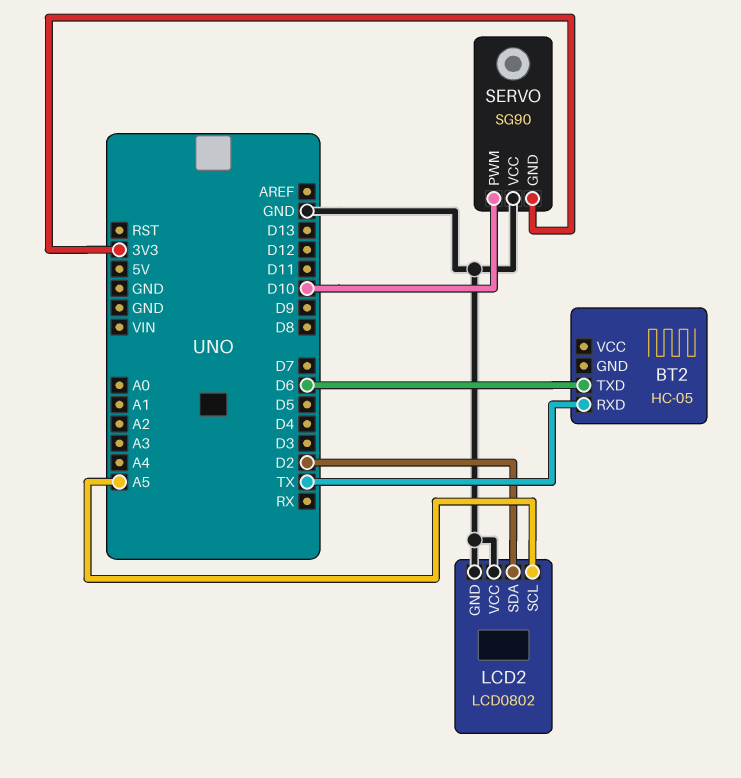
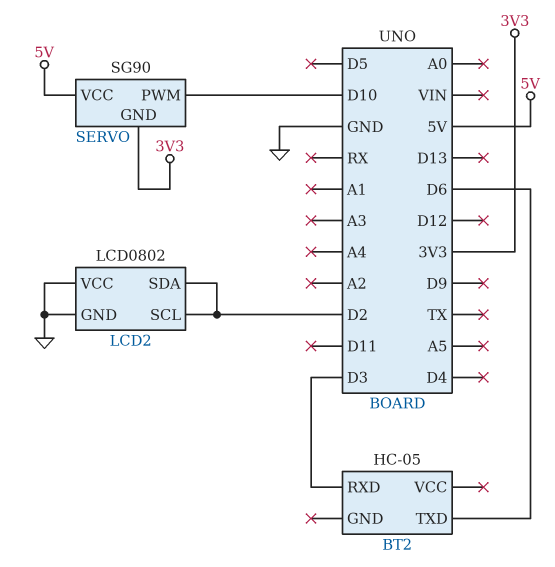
BT2 pin RXD: TX -> D3
LCD2 pin SCL: A5 -> D2
SERVO pin VCC: GND -> 5V

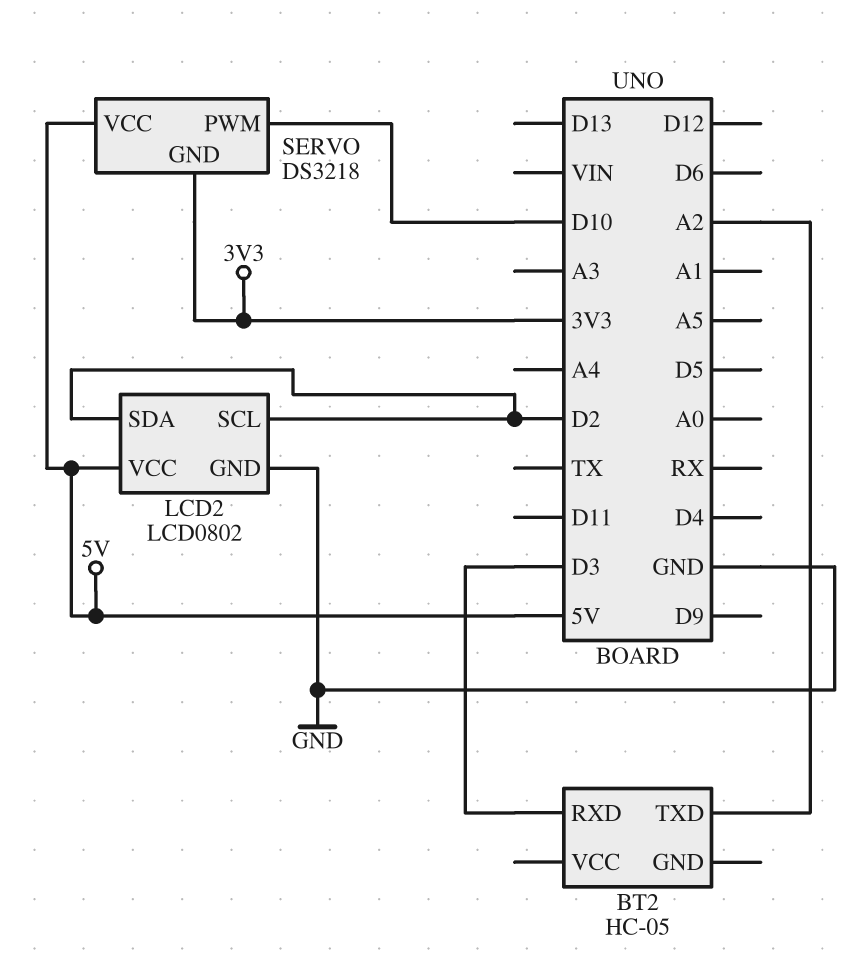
BT2 pin TXD: D6 -> A2
LCD2 pin VCC: GND -> 5V
SERVO: SG90 -> DS3218

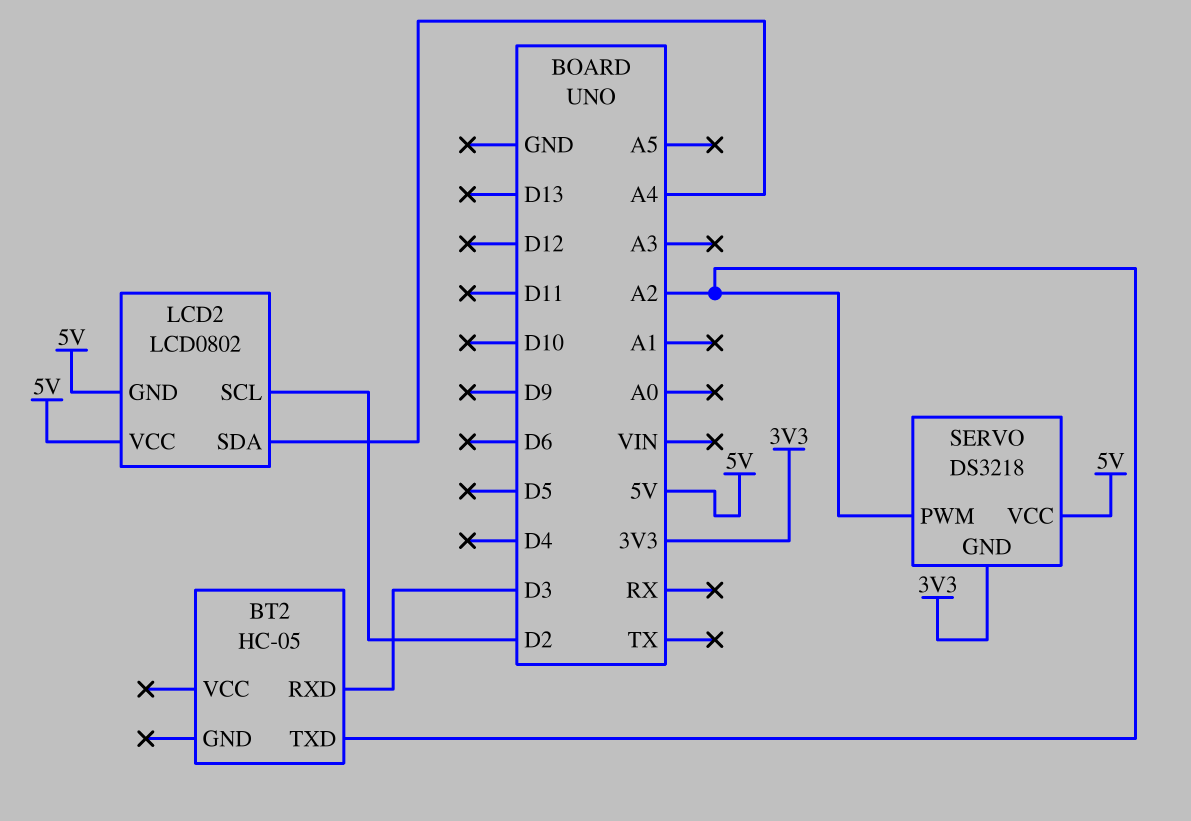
LCD2 pin GND: GND -> 5V
LCD2 pin SDA: D2 -> A4
SERVO pin PWM: D10 -> A2

